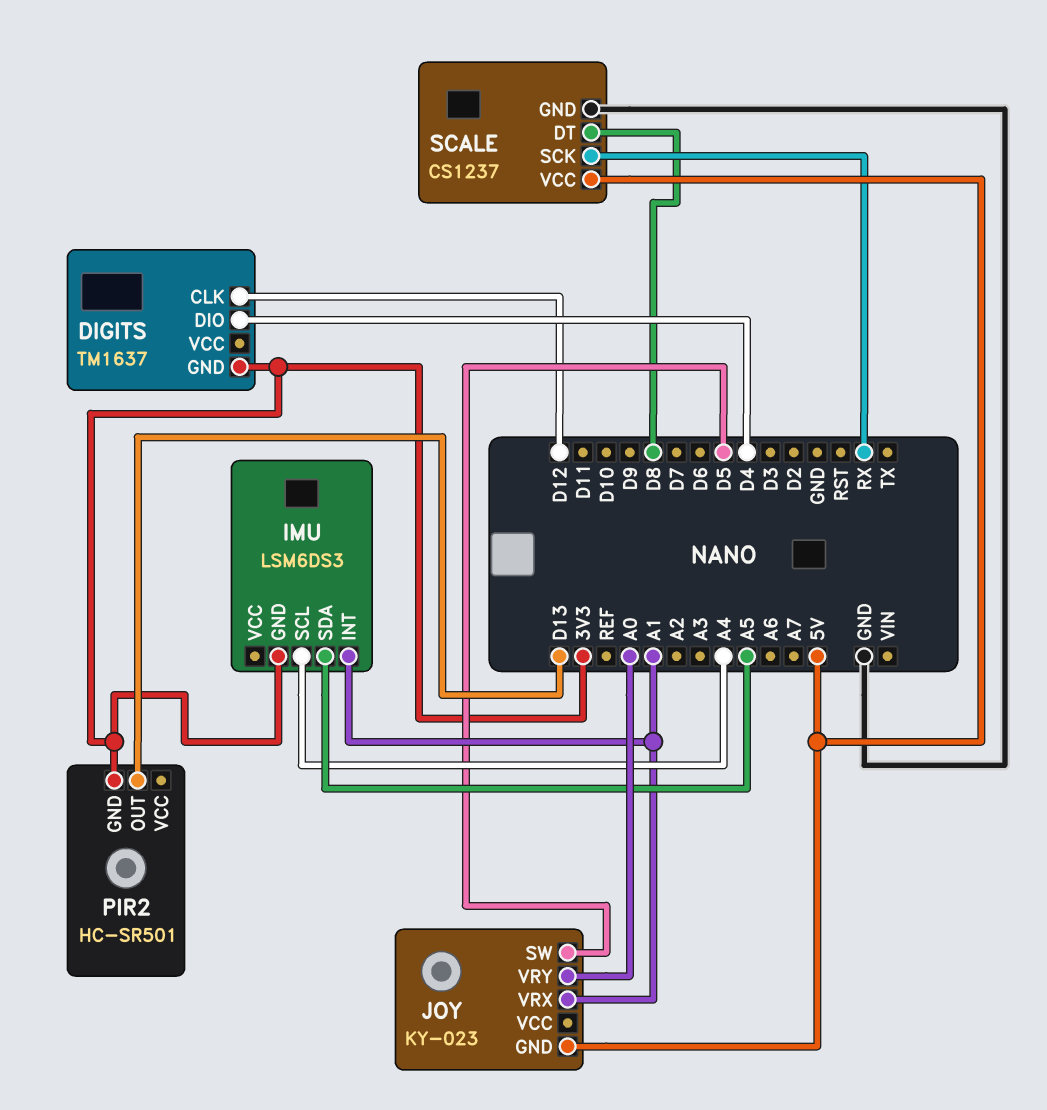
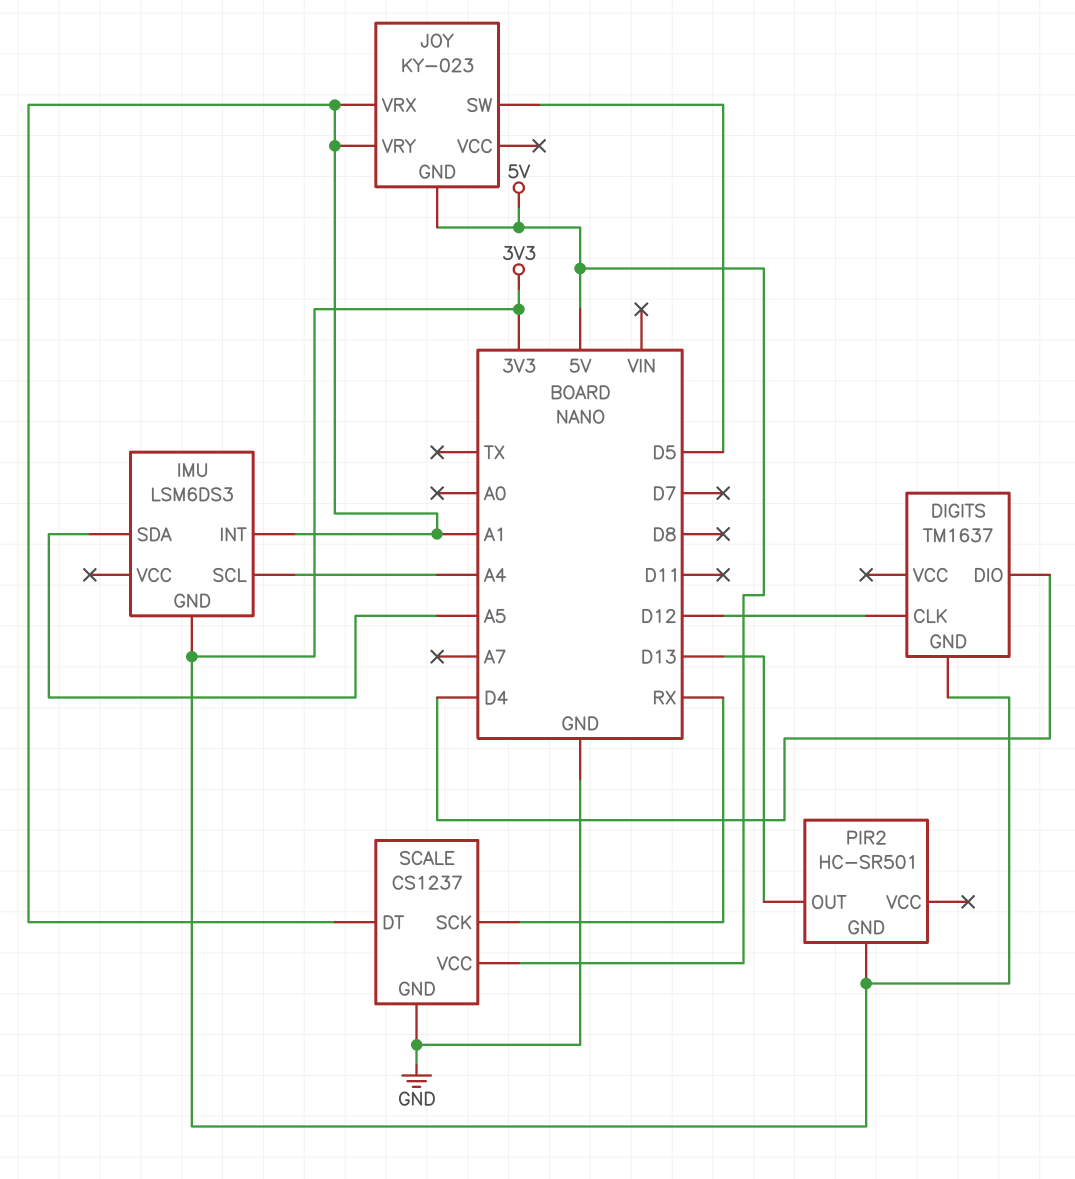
JOY pin VRY: A0 -> A1
SCALE pin DT: D8 -> A1

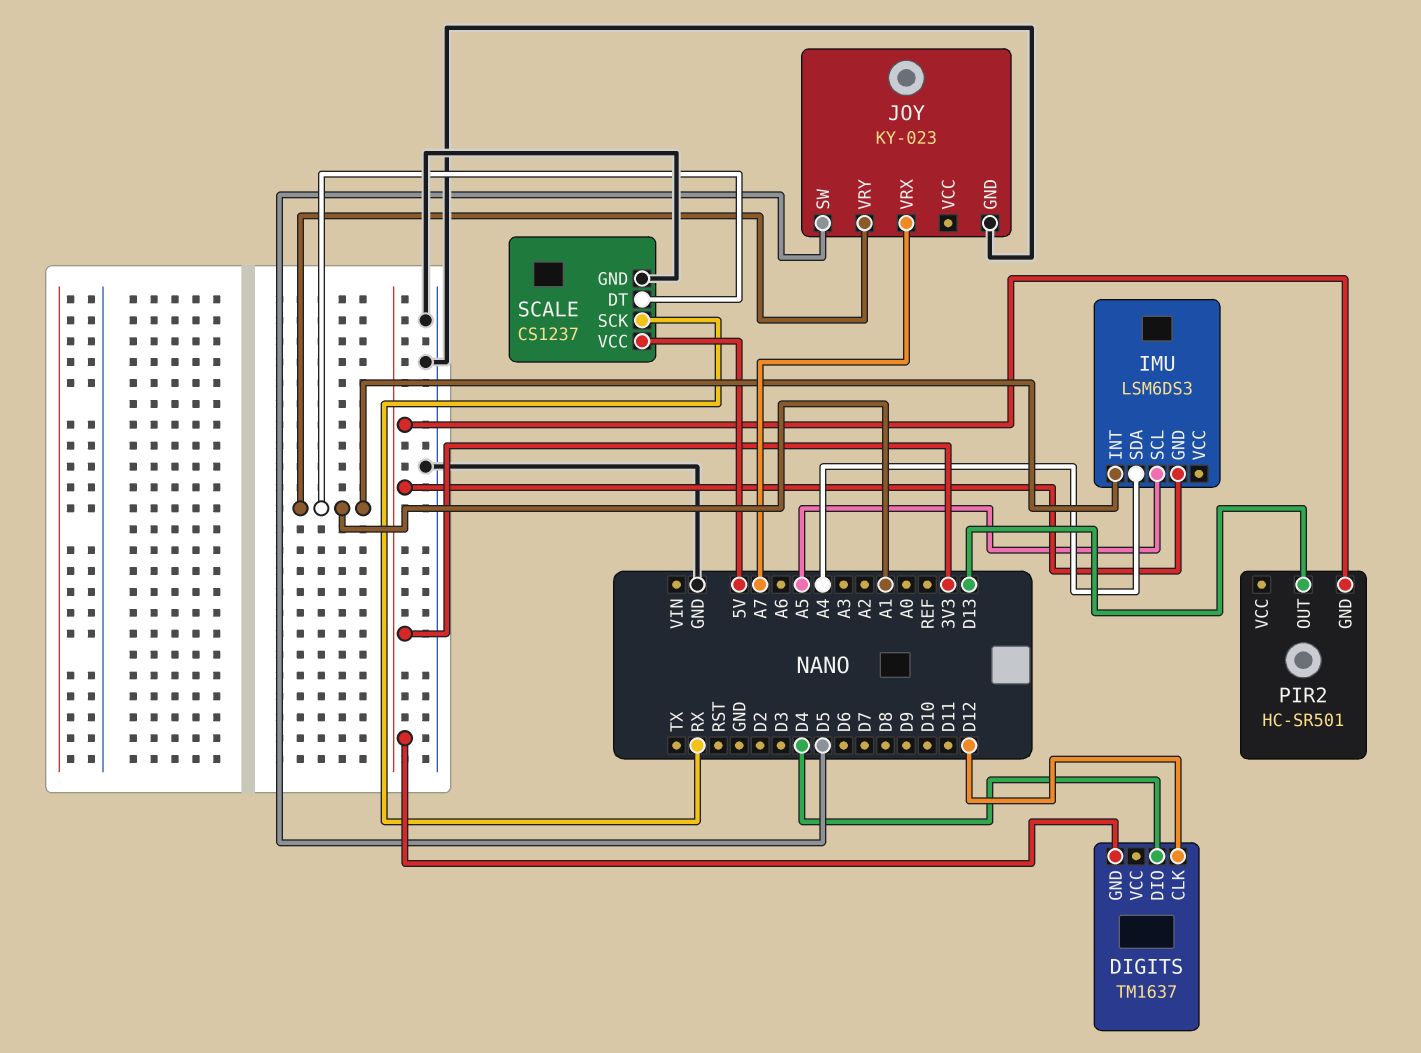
IMU pin SCL: A4 -> A5
IMU pin SDA: A5 -> A4
JOY pin GND: 5V -> GND
JOY pin VRX: A1 -> A7

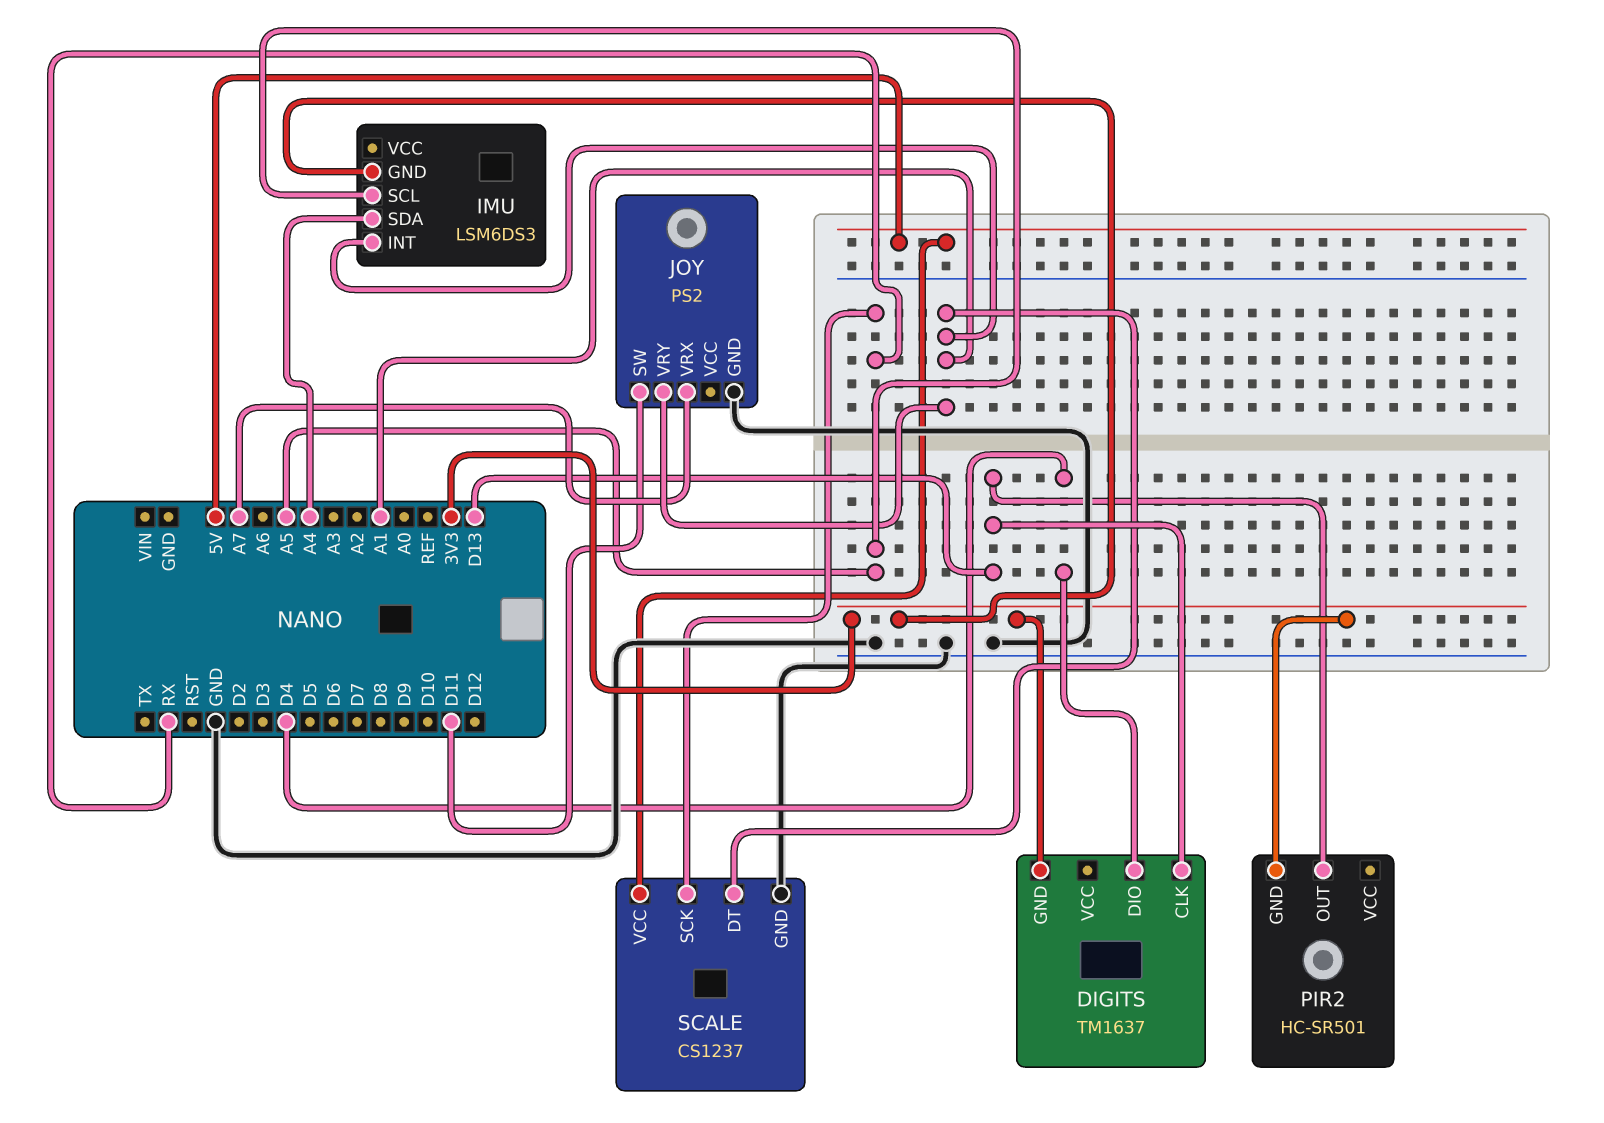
DIGITS pin CLK: D12 -> D13
JOY: KY-023 -> PS2
JOY pin SW: D5 -> D11

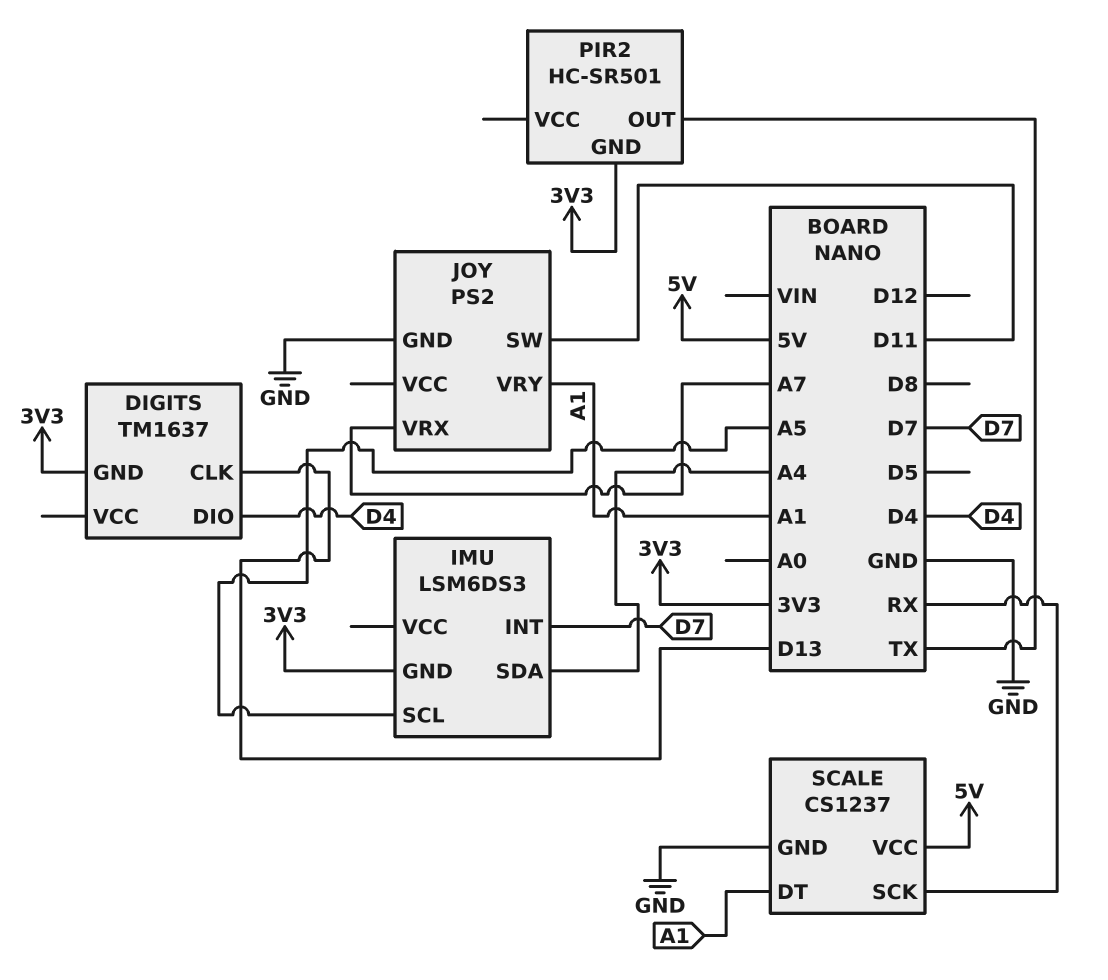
IMU pin INT: A1 -> D7
PIR2 pin OUT: D13 -> TX

